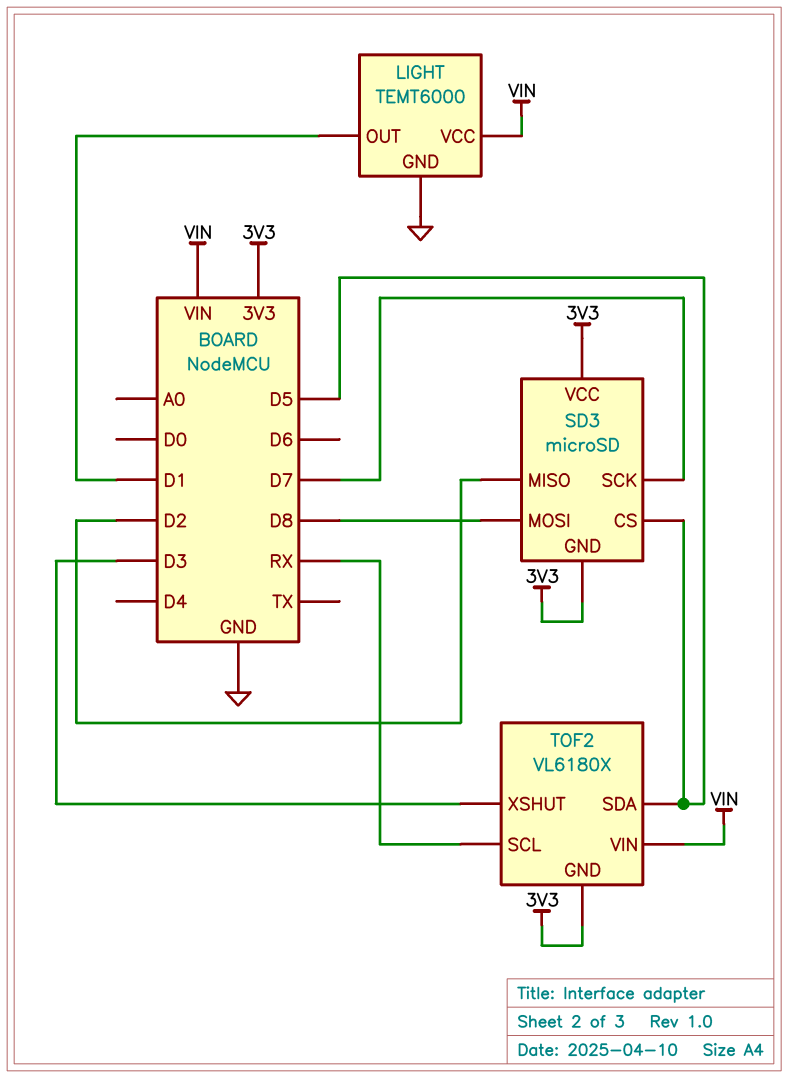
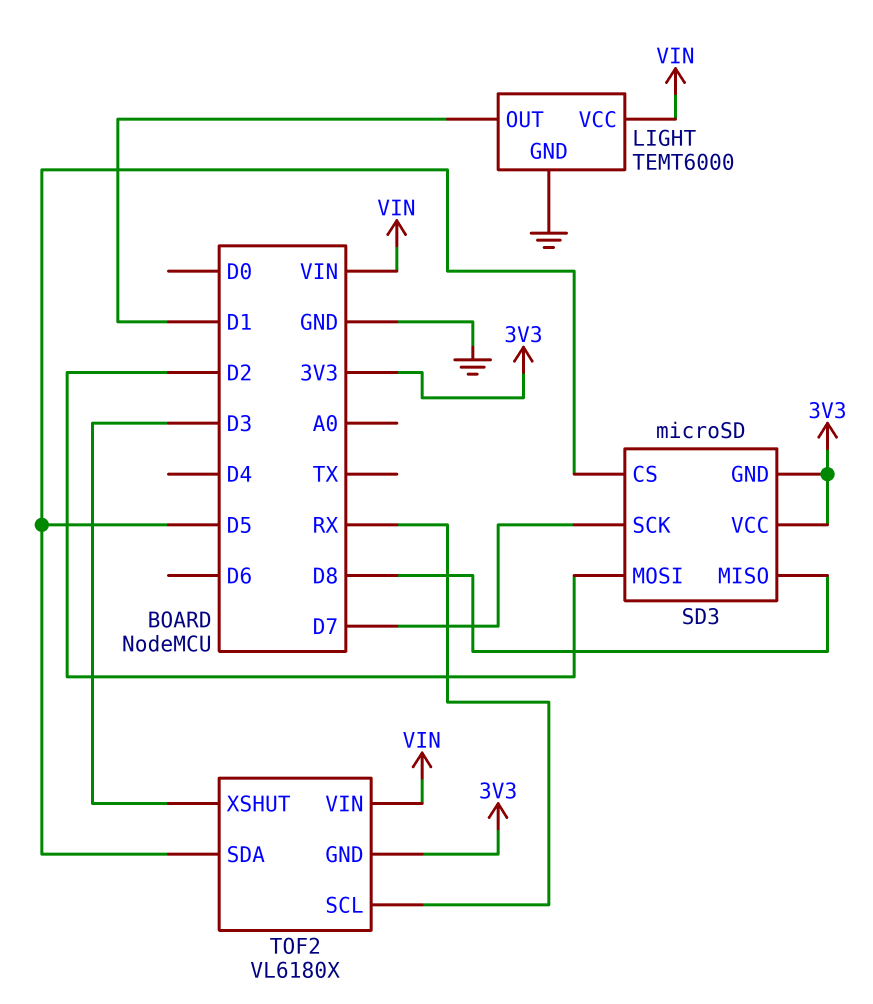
SD3 pin MISO: D2 -> D8
SD3 pin MOSI: D8 -> D2

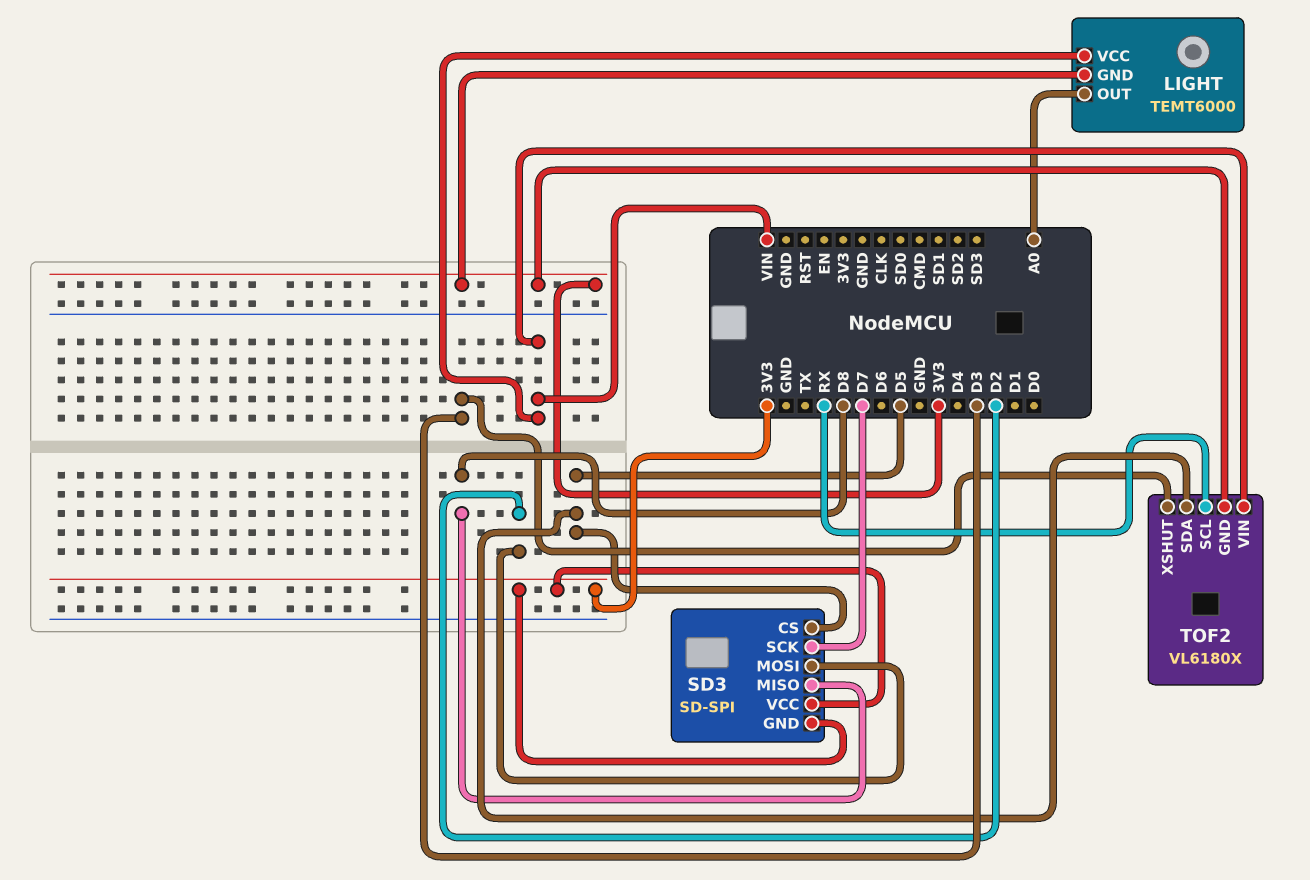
LIGHT pin GND: GND -> 3V3
LIGHT pin OUT: D1 -> A0
SD3: microSD -> SD-SPI

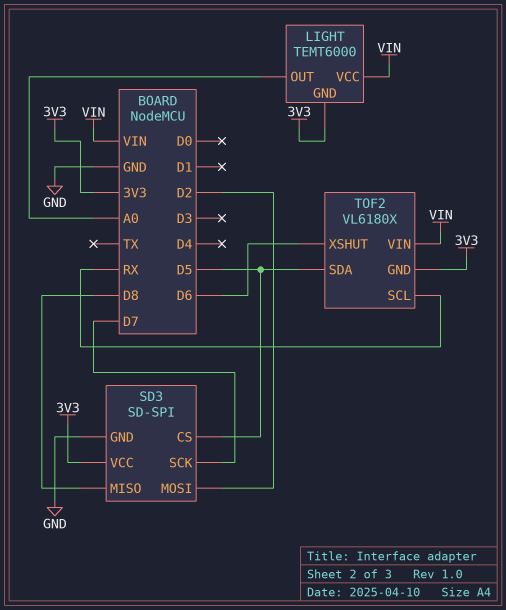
SD3 pin GND: 3V3 -> GND
TOF2 pin XSHUT: D3 -> D6

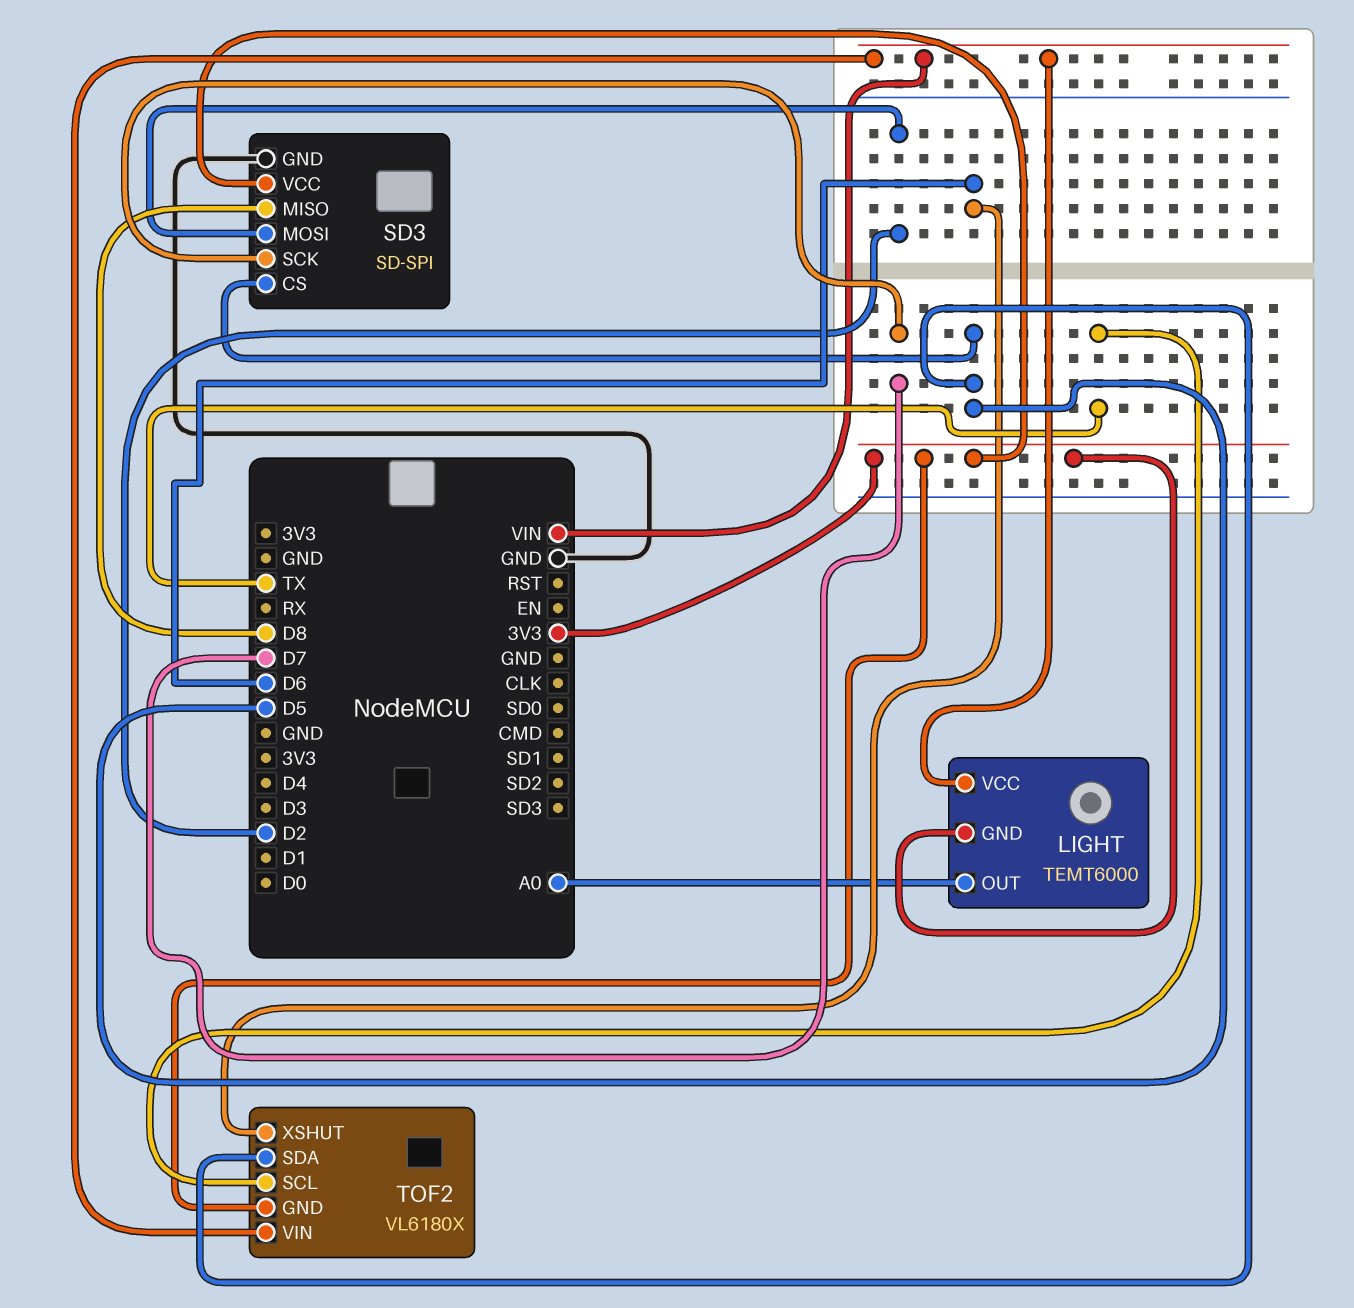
TOF2 pin SCL: RX -> TX

